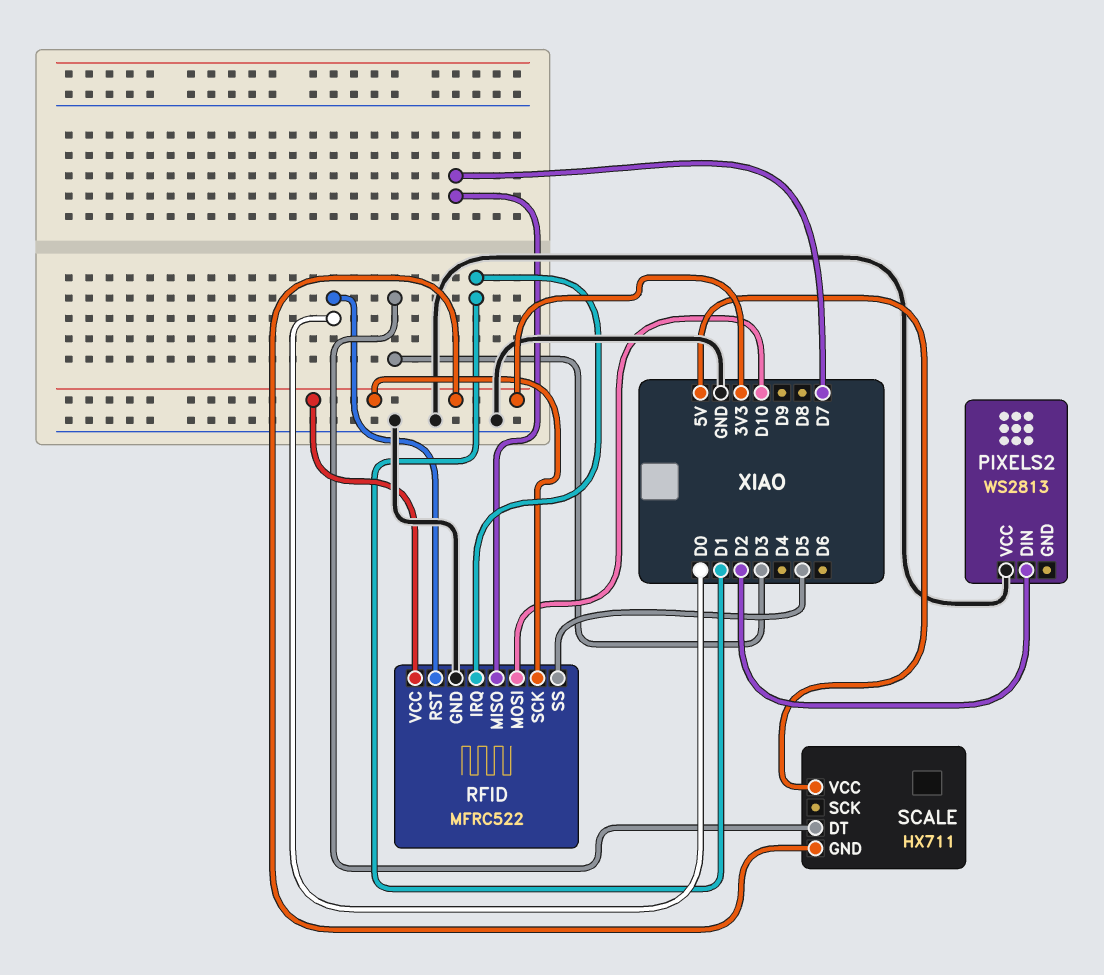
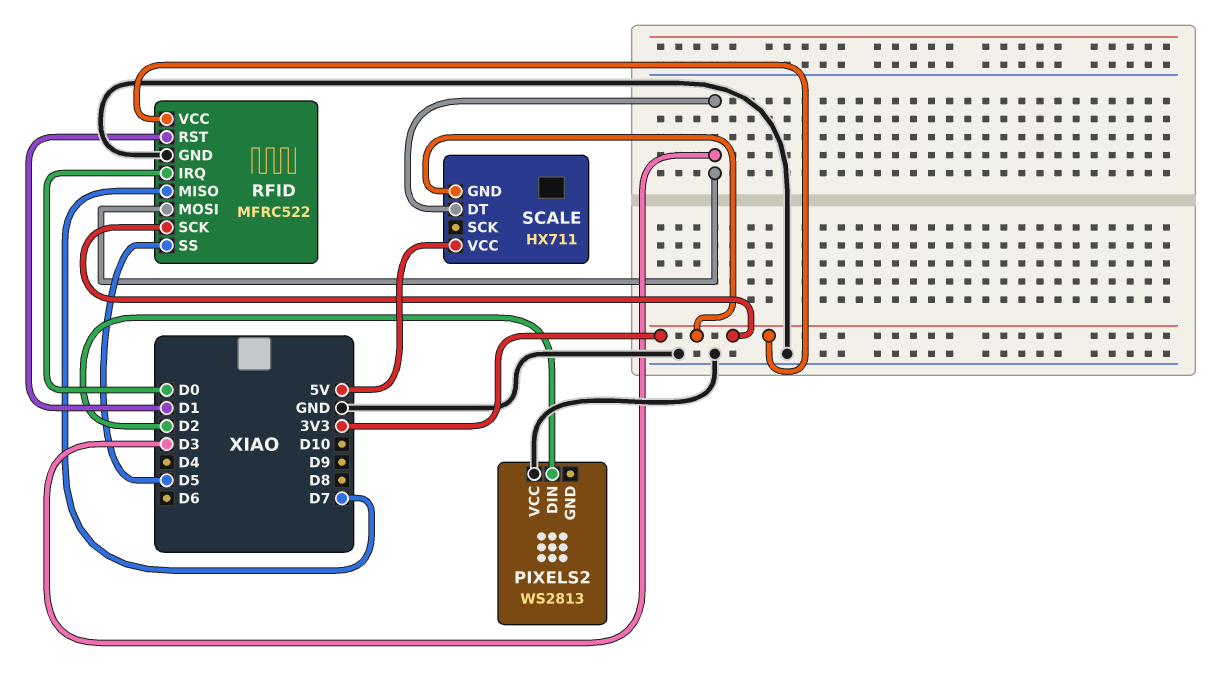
RFID pin IRQ: D1 -> D0
RFID pin MOSI: D10 -> D3
RFID pin RST: D0 -> D1

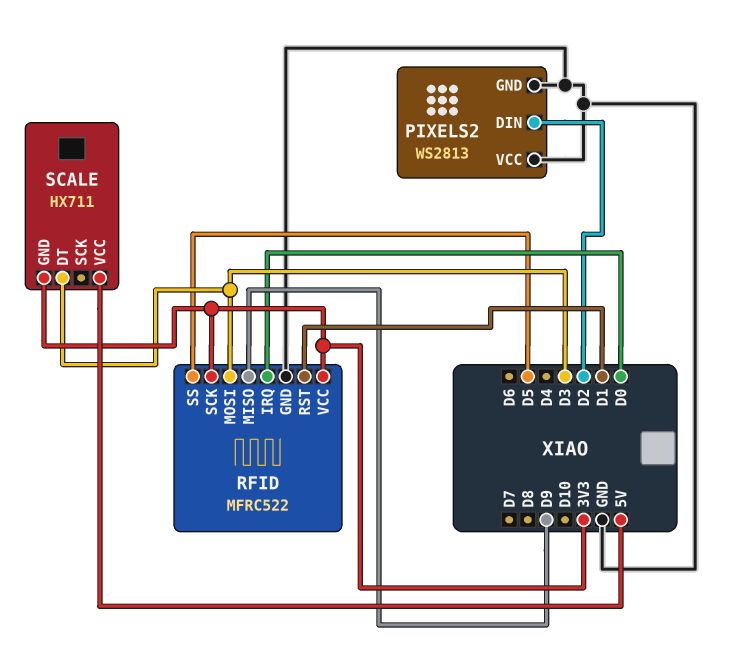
PIXELS2 pin GND: none -> GND
RFID pin MISO: D7 -> D9

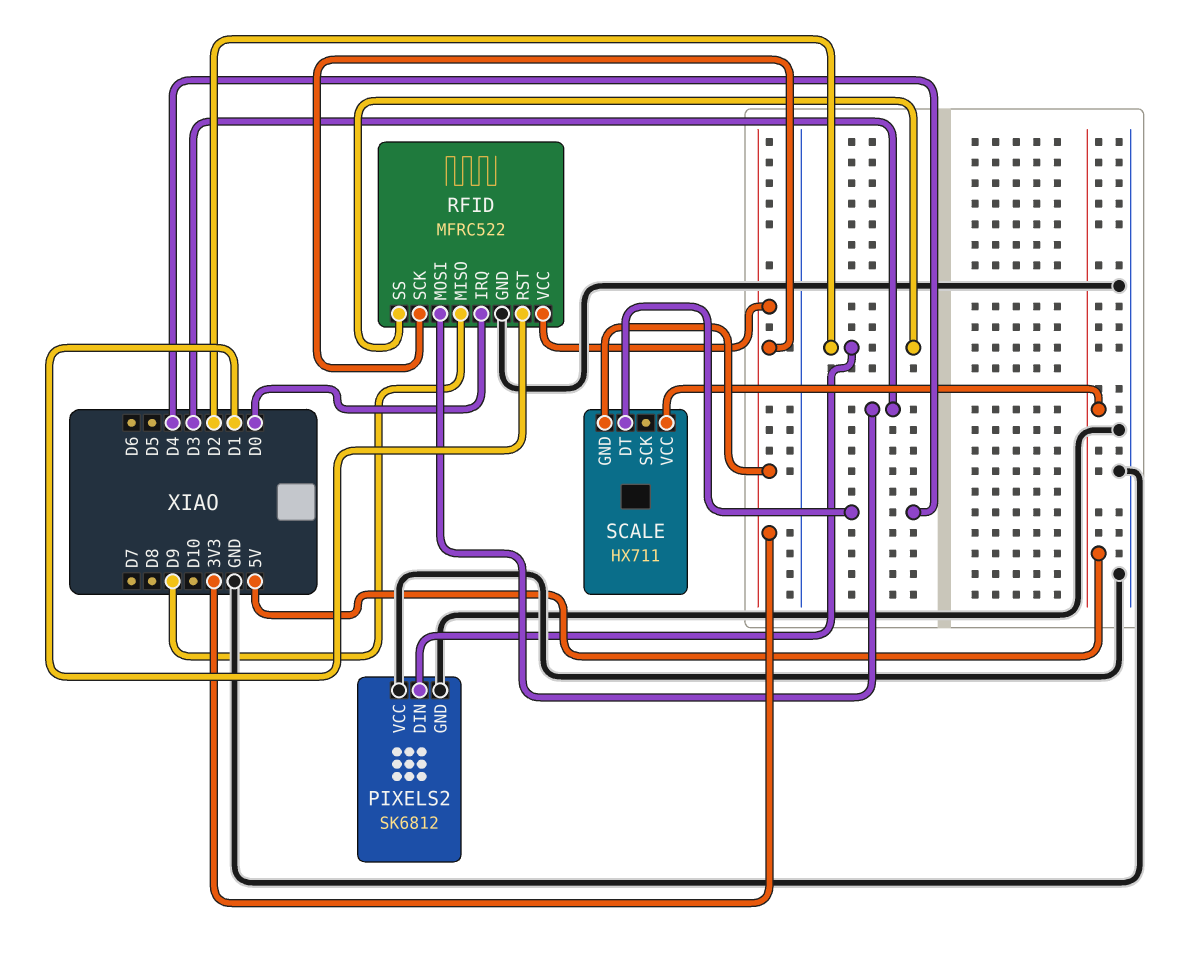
PIXELS2: WS2813 -> SK6812
RFID pin SS: D5 -> D2
SCALE pin DT: D3 -> D4

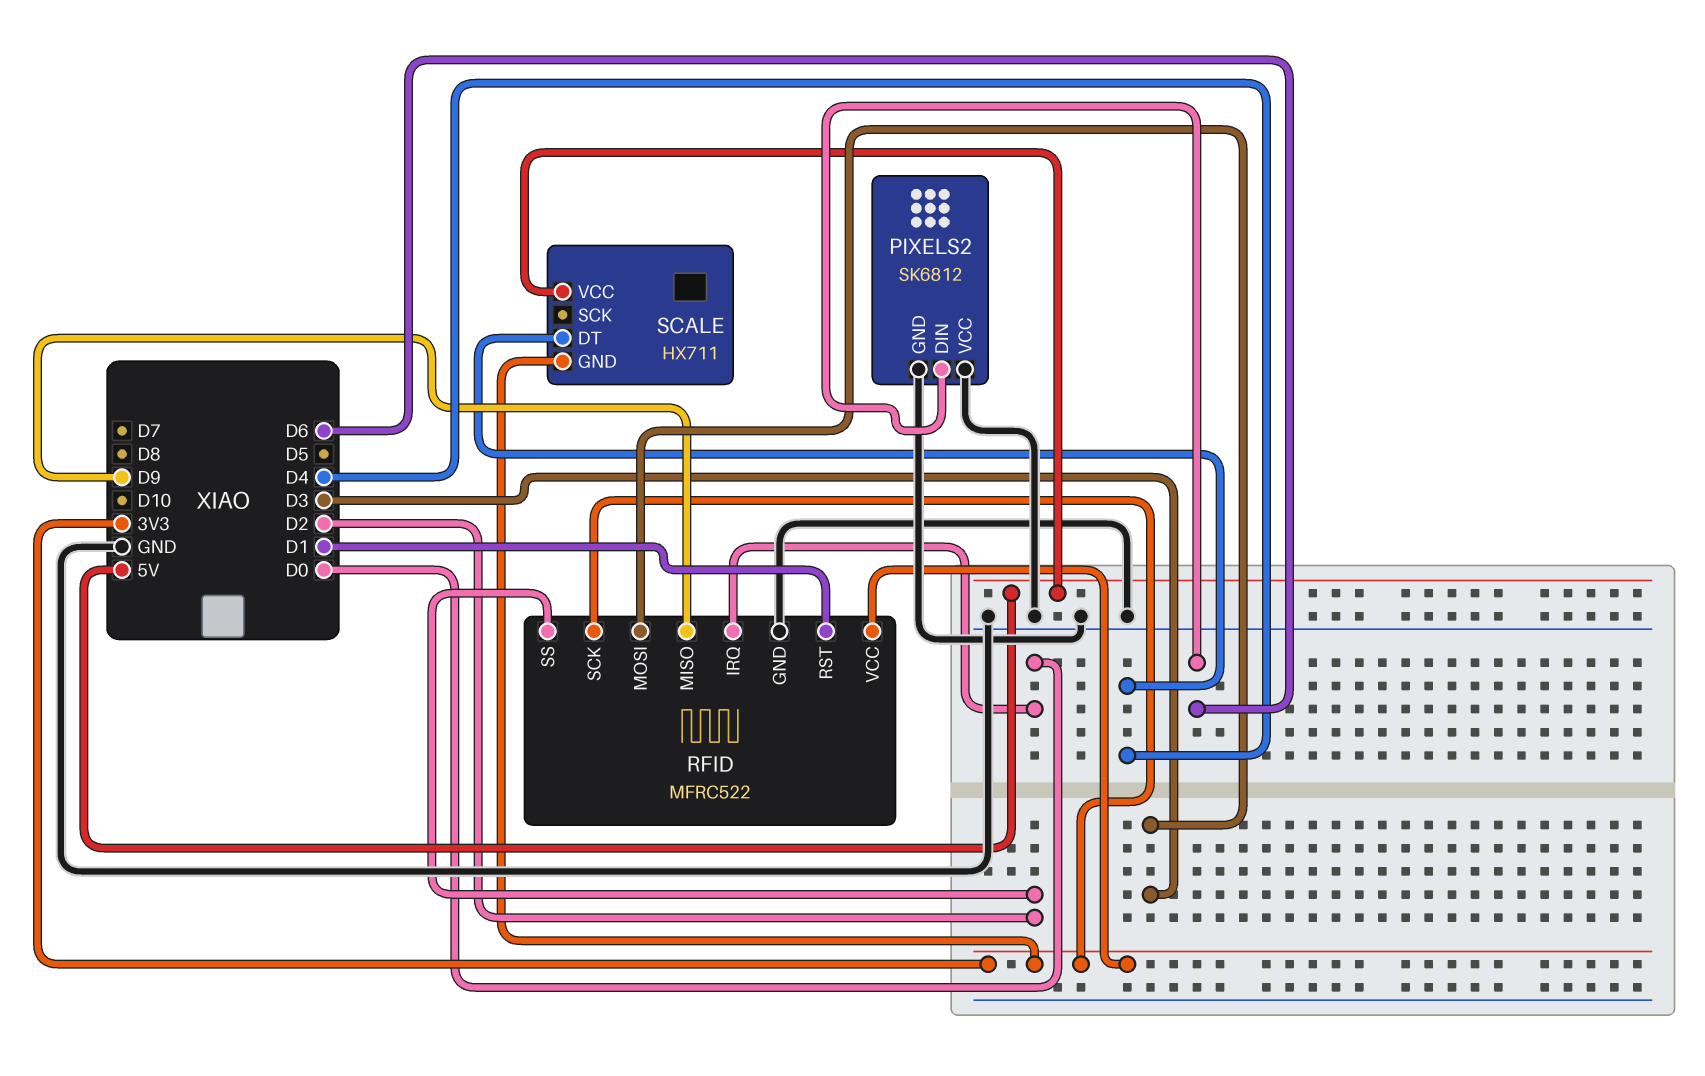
PIXELS2 pin DIN: D2 -> D6

